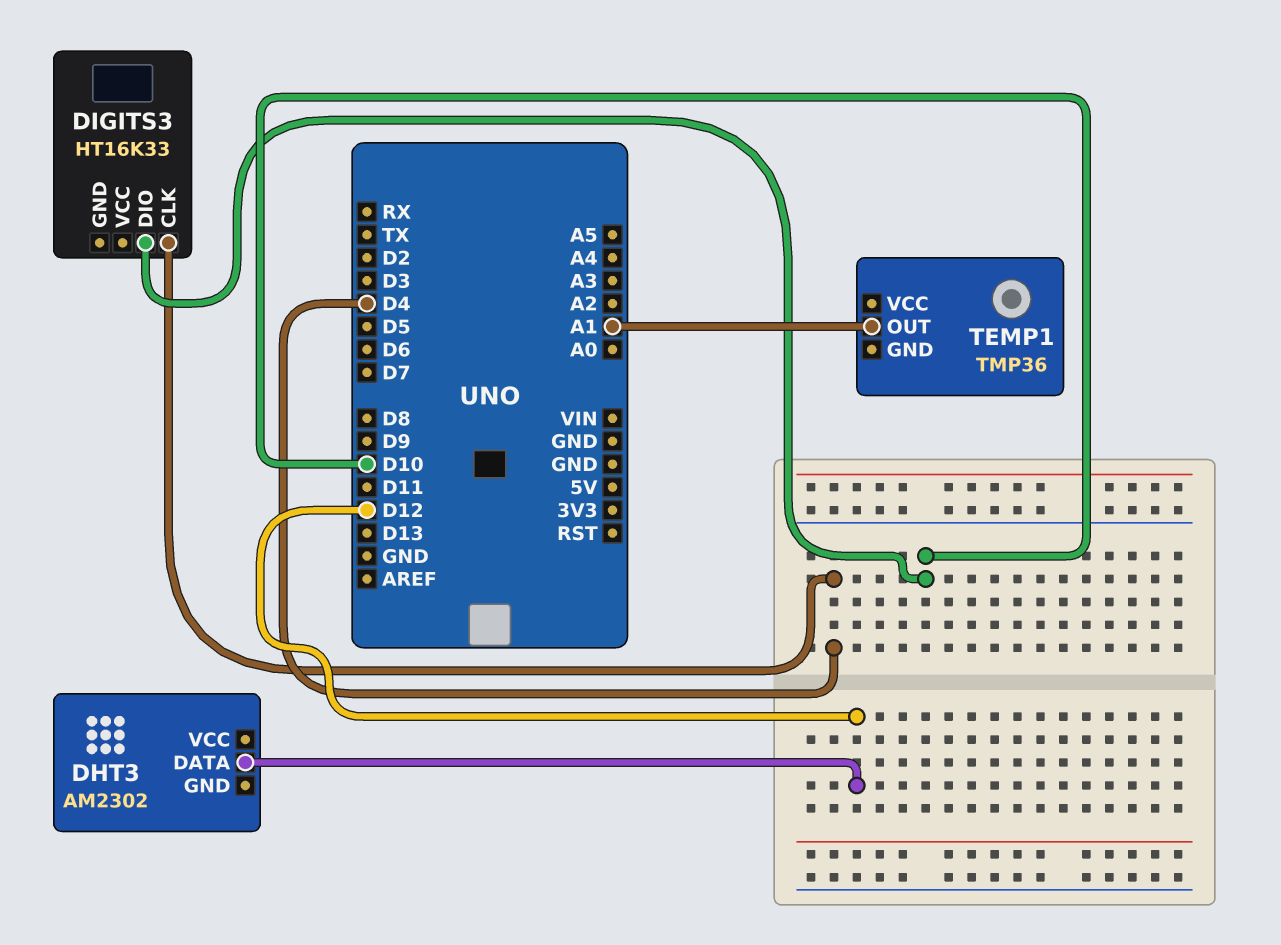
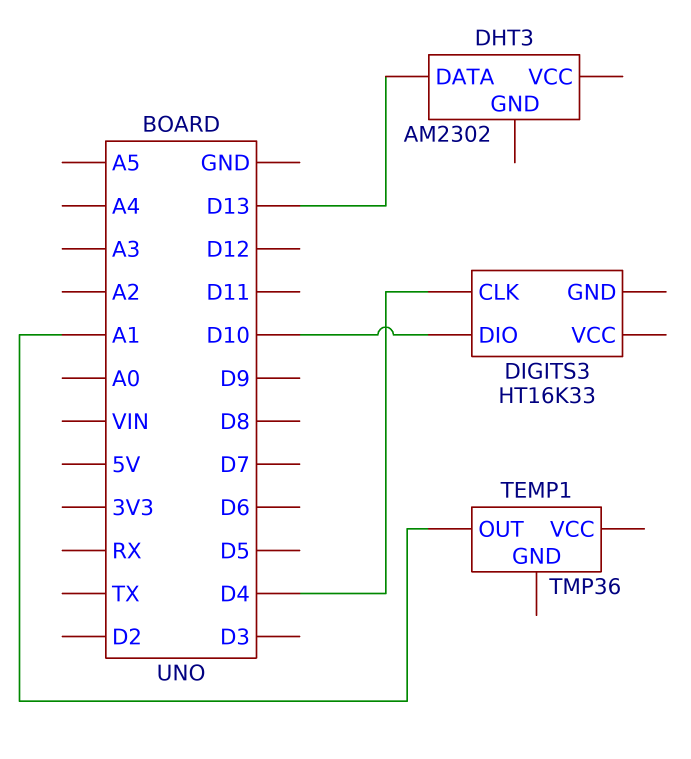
DHT3 pin DATA: D12 -> D13

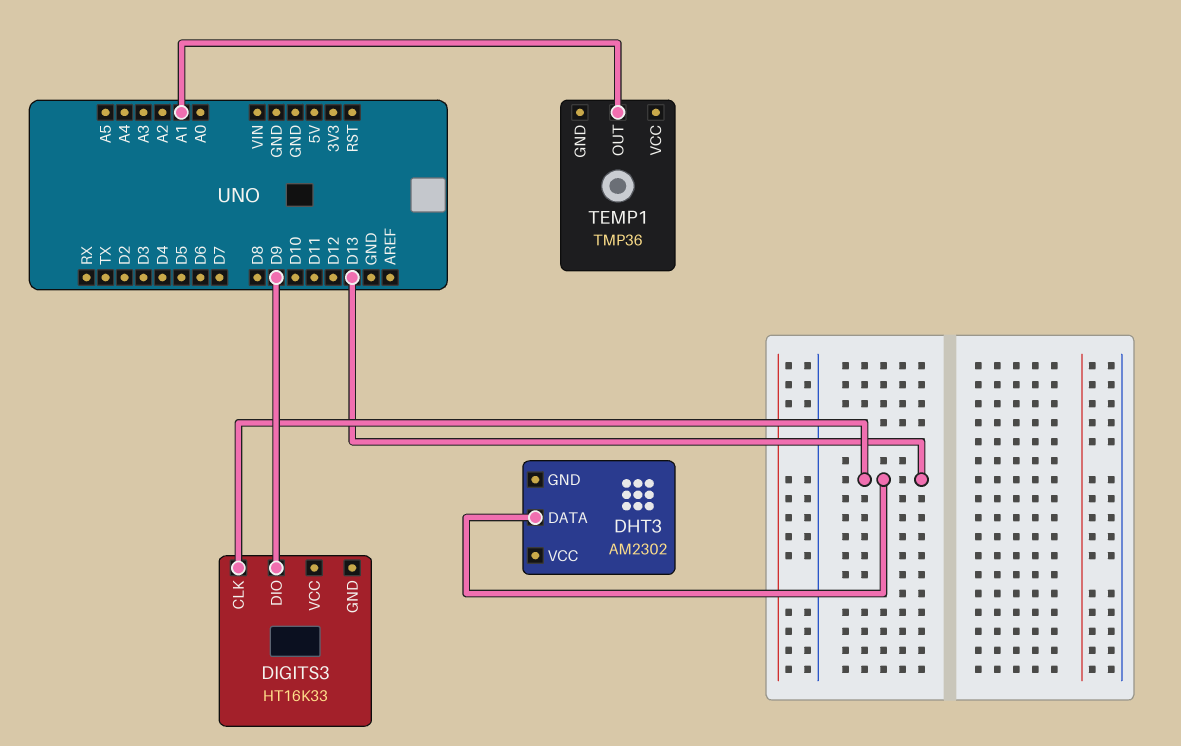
DIGITS3 pin CLK: D4 -> D13
DIGITS3 pin DIO: D10 -> D9

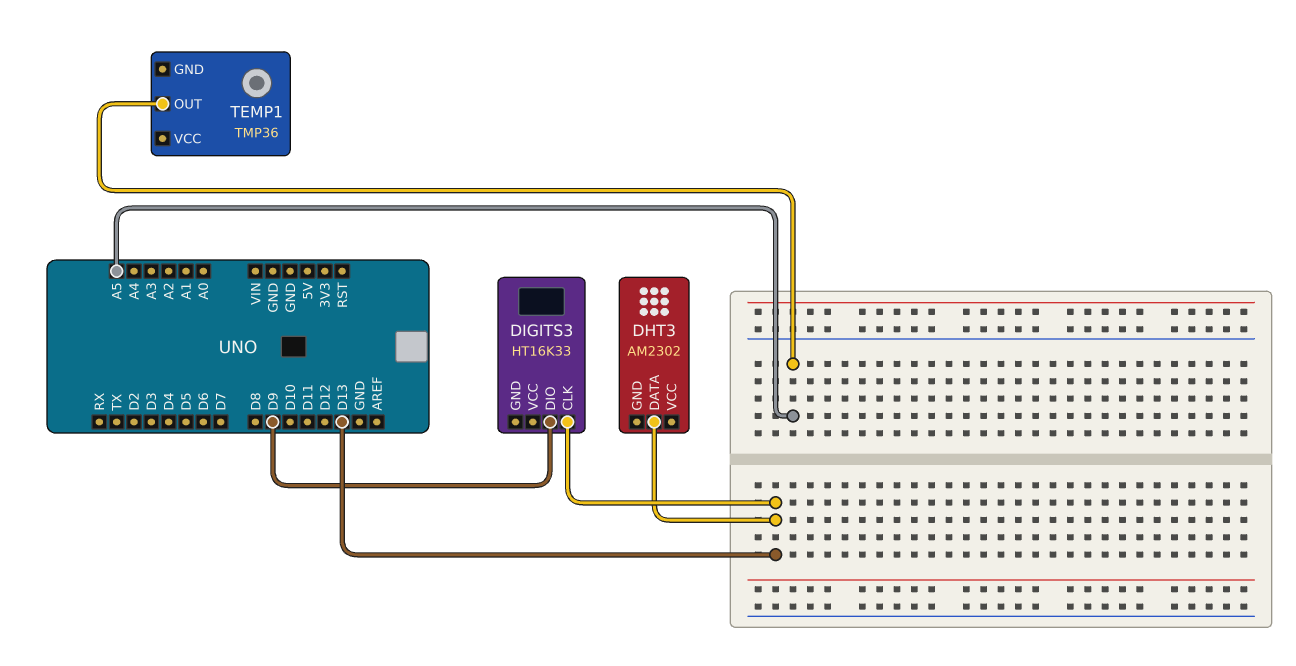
TEMP1 pin OUT: A1 -> A5

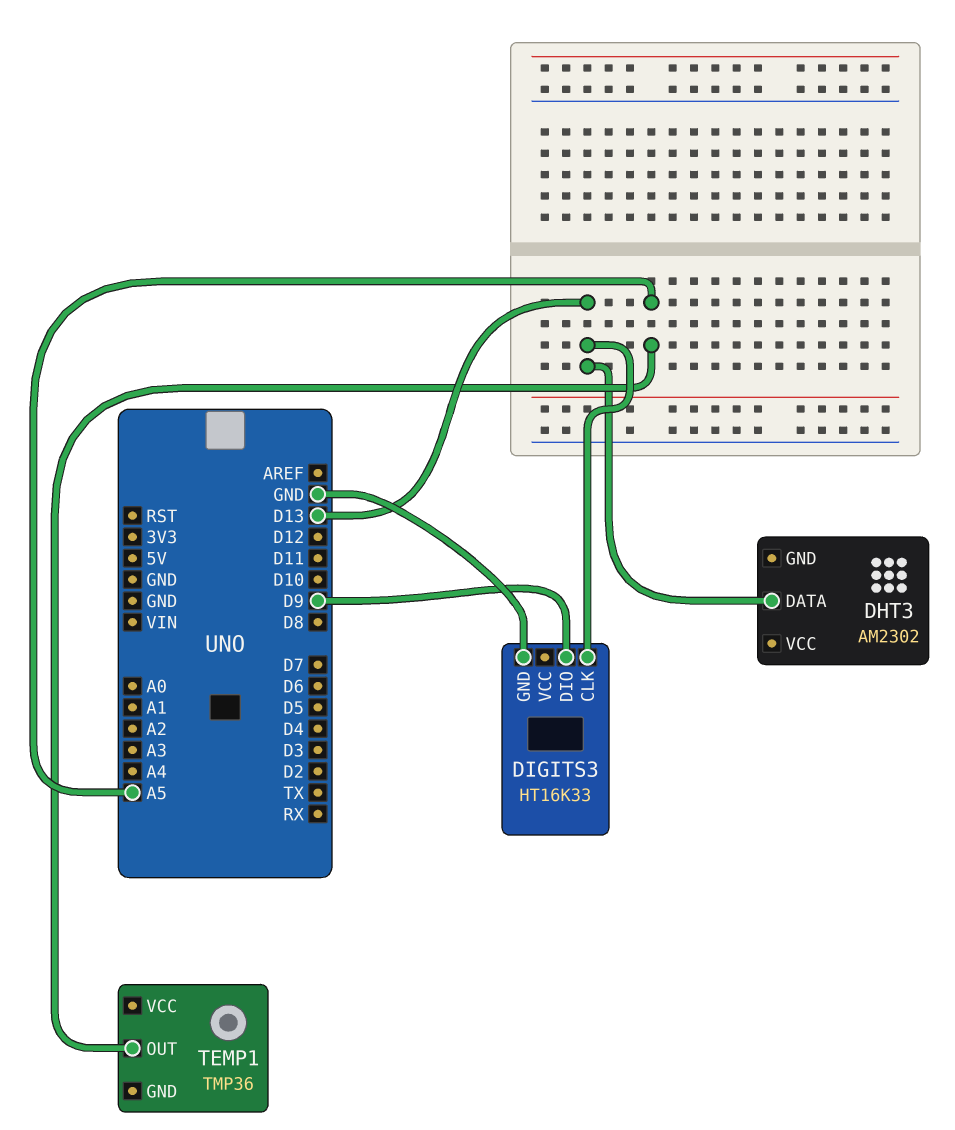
DIGITS3 pin GND: none -> GND

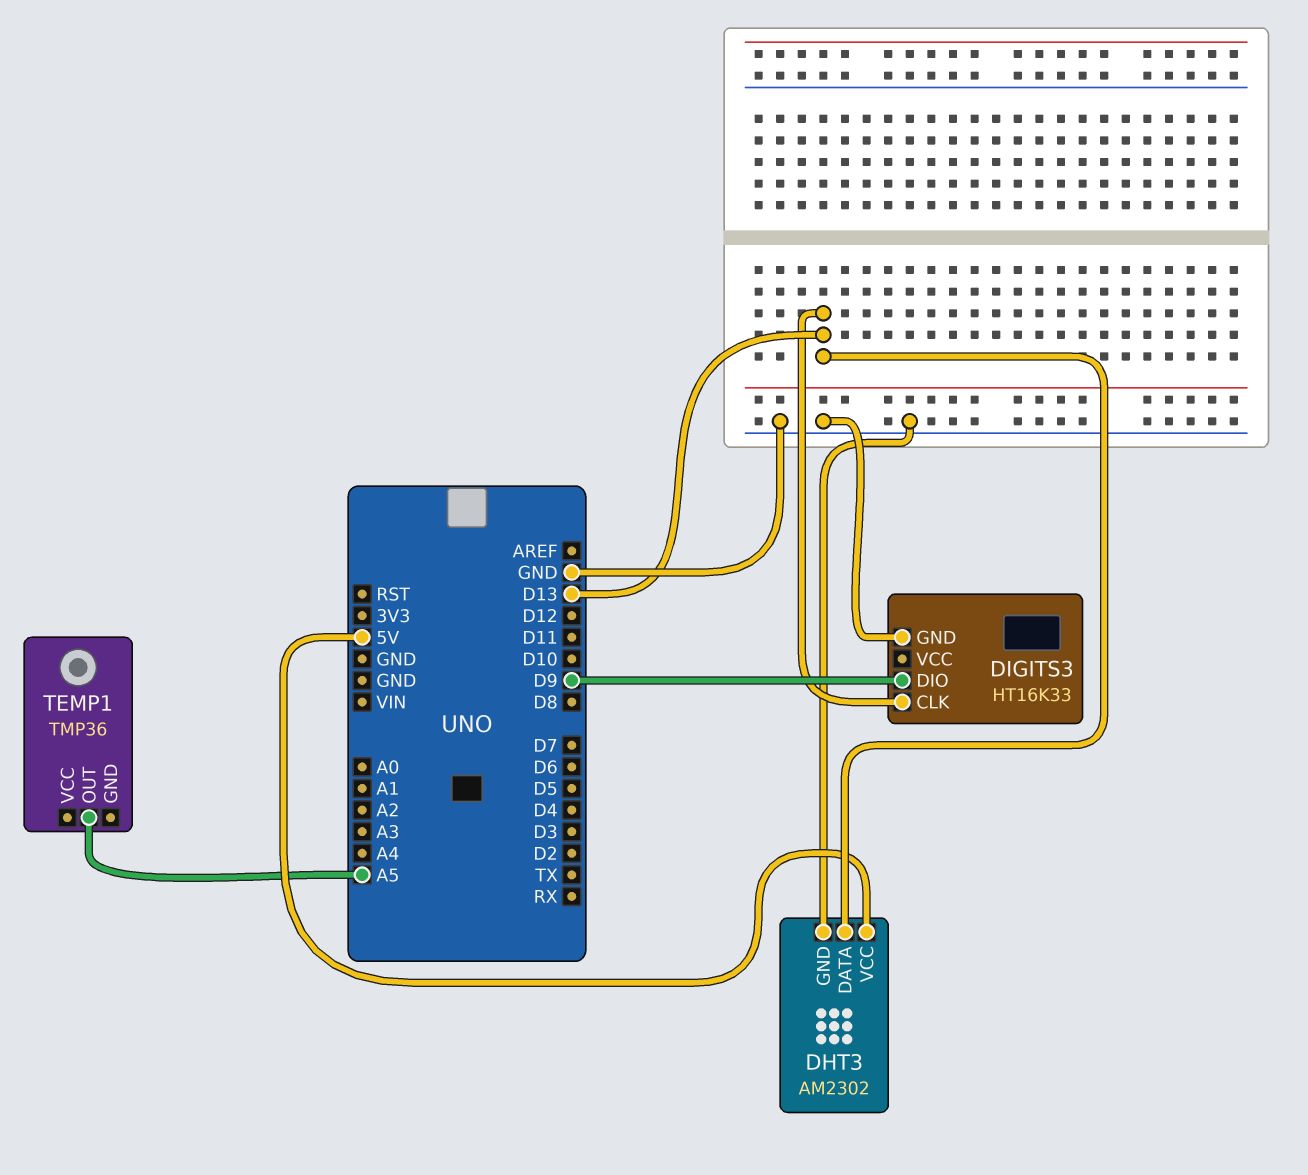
DHT3 pin GND: none -> GND
DHT3 pin VCC: none -> 5V

